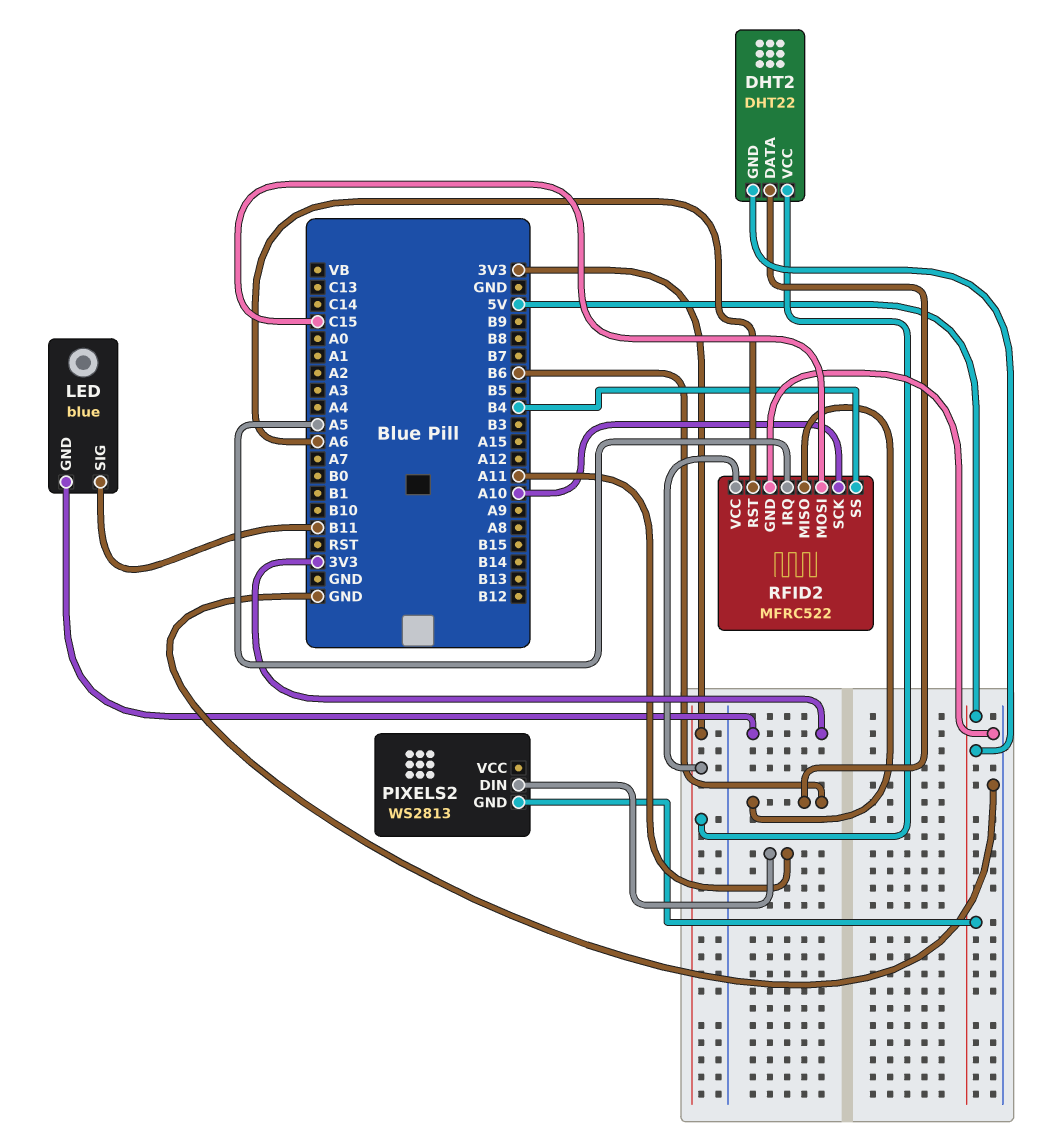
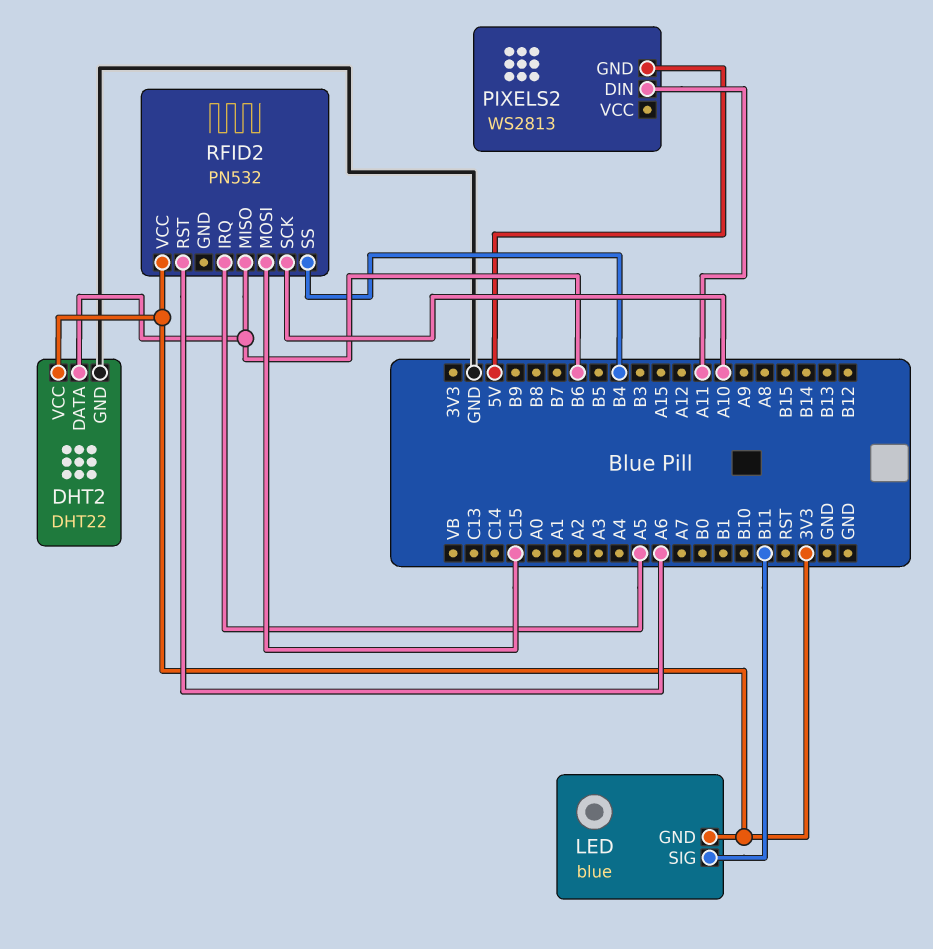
DHT2 pin GND: 5V -> GND
RFID2: MFRC522 -> PN532
RFID2 pin GND: GND -> none

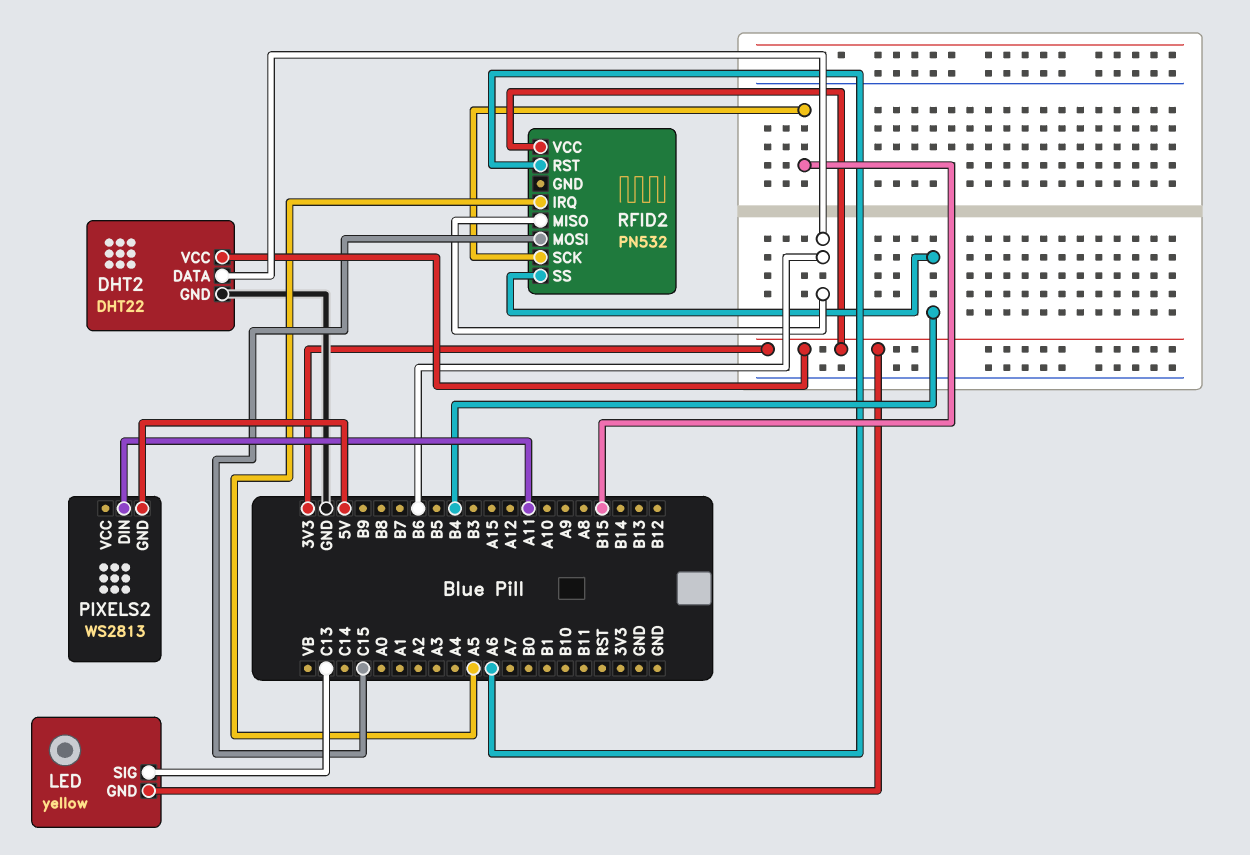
LED: blue -> yellow
LED pin SIG: B11 -> C13
RFID2 pin SCK: A10 -> B15

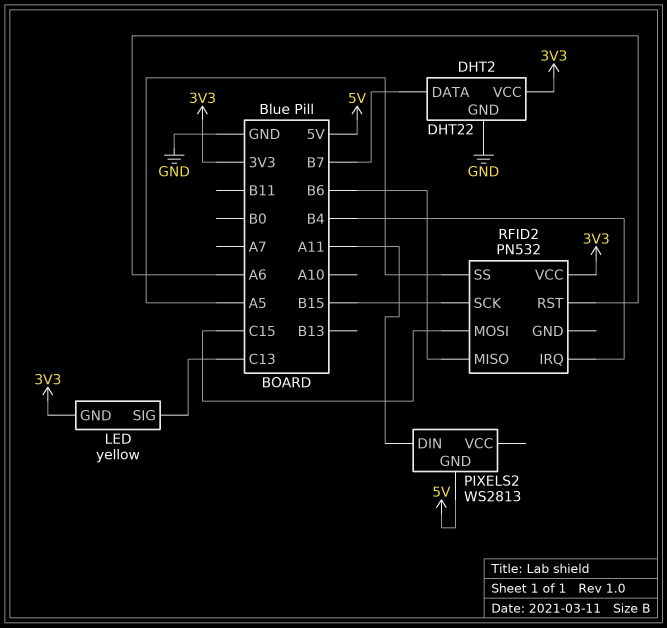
DHT2 pin DATA: B6 -> B7
RFID2 pin IRQ: A5 -> B4
RFID2 pin SS: B4 -> A5

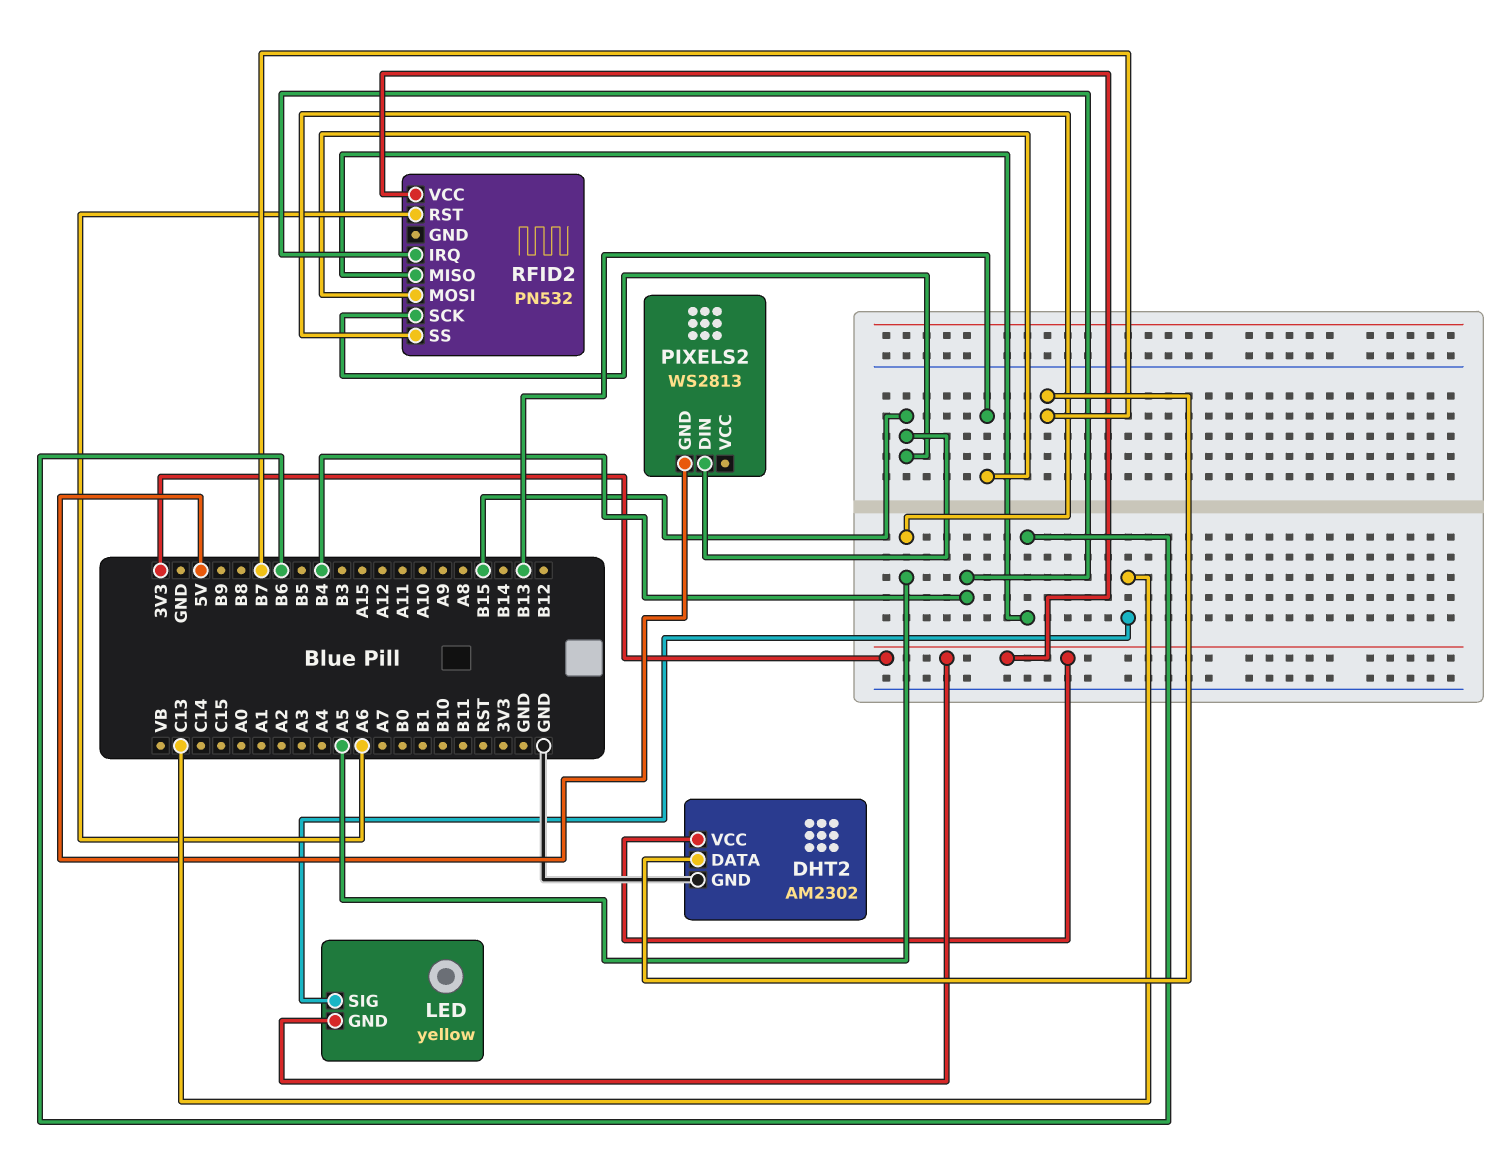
DHT2: DHT22 -> AM2302
PIXELS2 pin DIN: A11 -> B15
RFID2 pin MOSI: C15 -> B13

